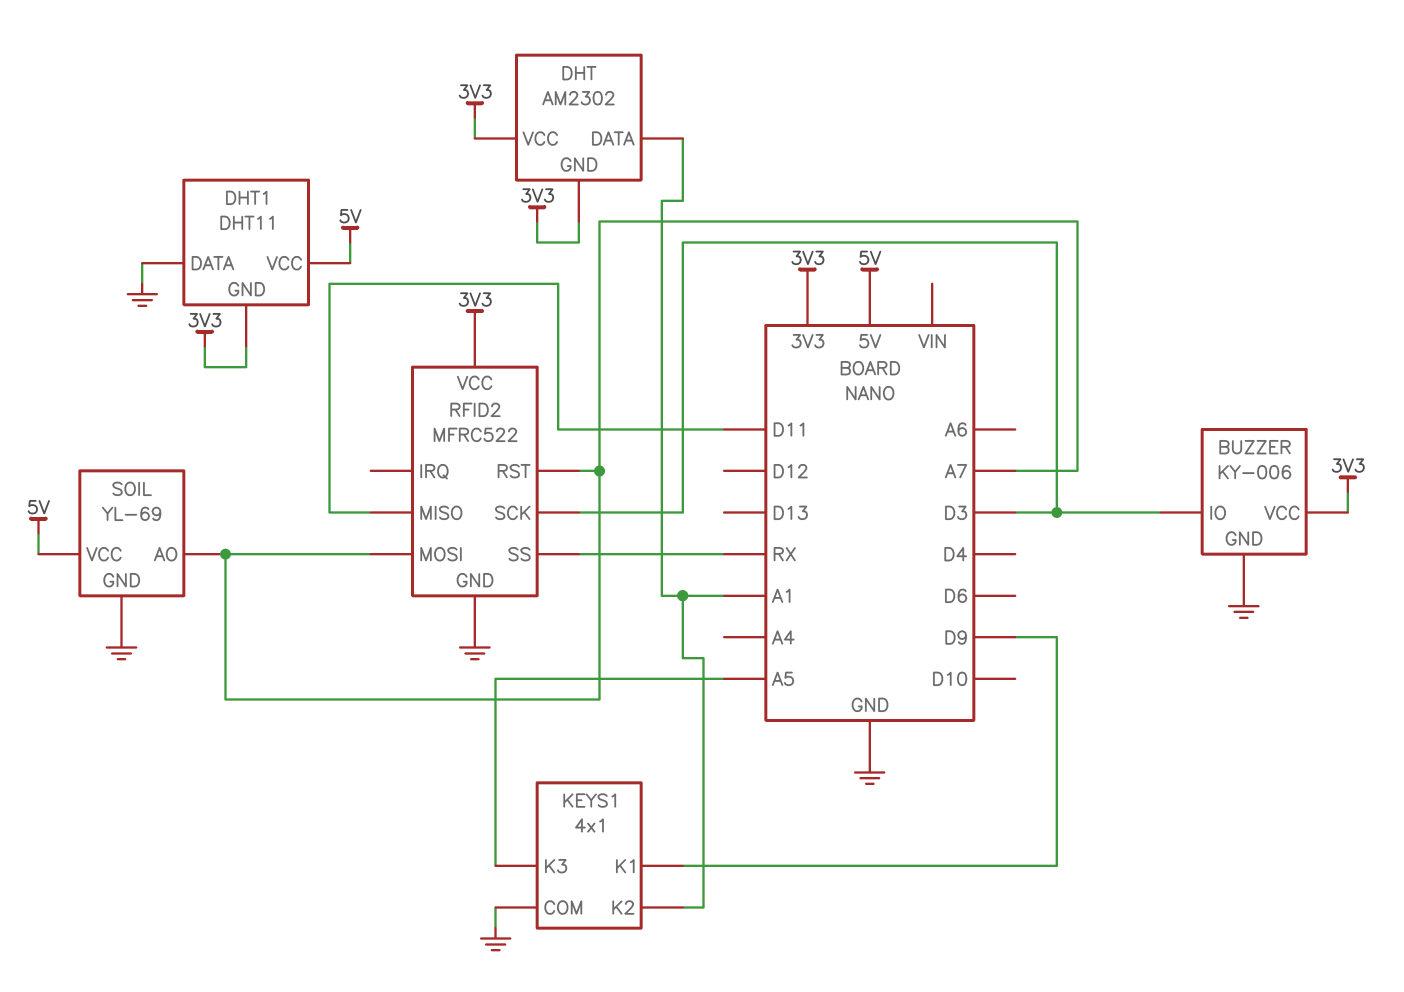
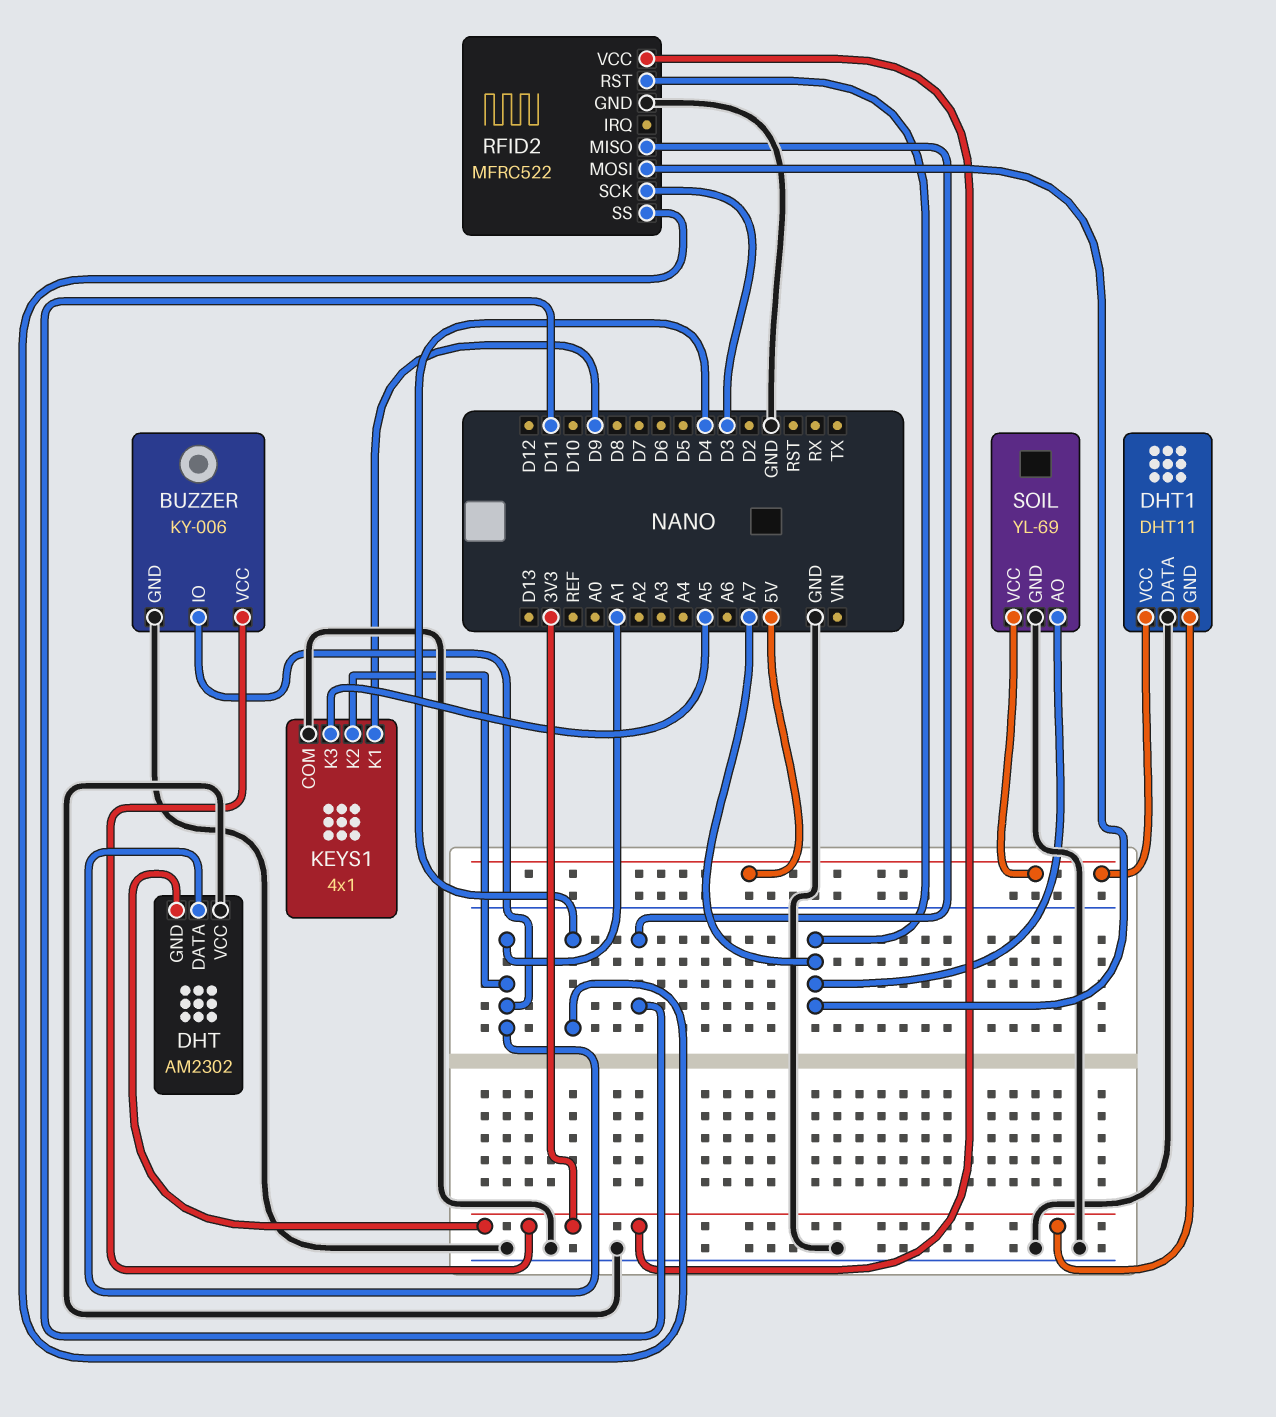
BUZZER pin IO: D3 -> A1
DHT pin VCC: 3V3 -> GND
RFID2 pin SS: RX -> D4

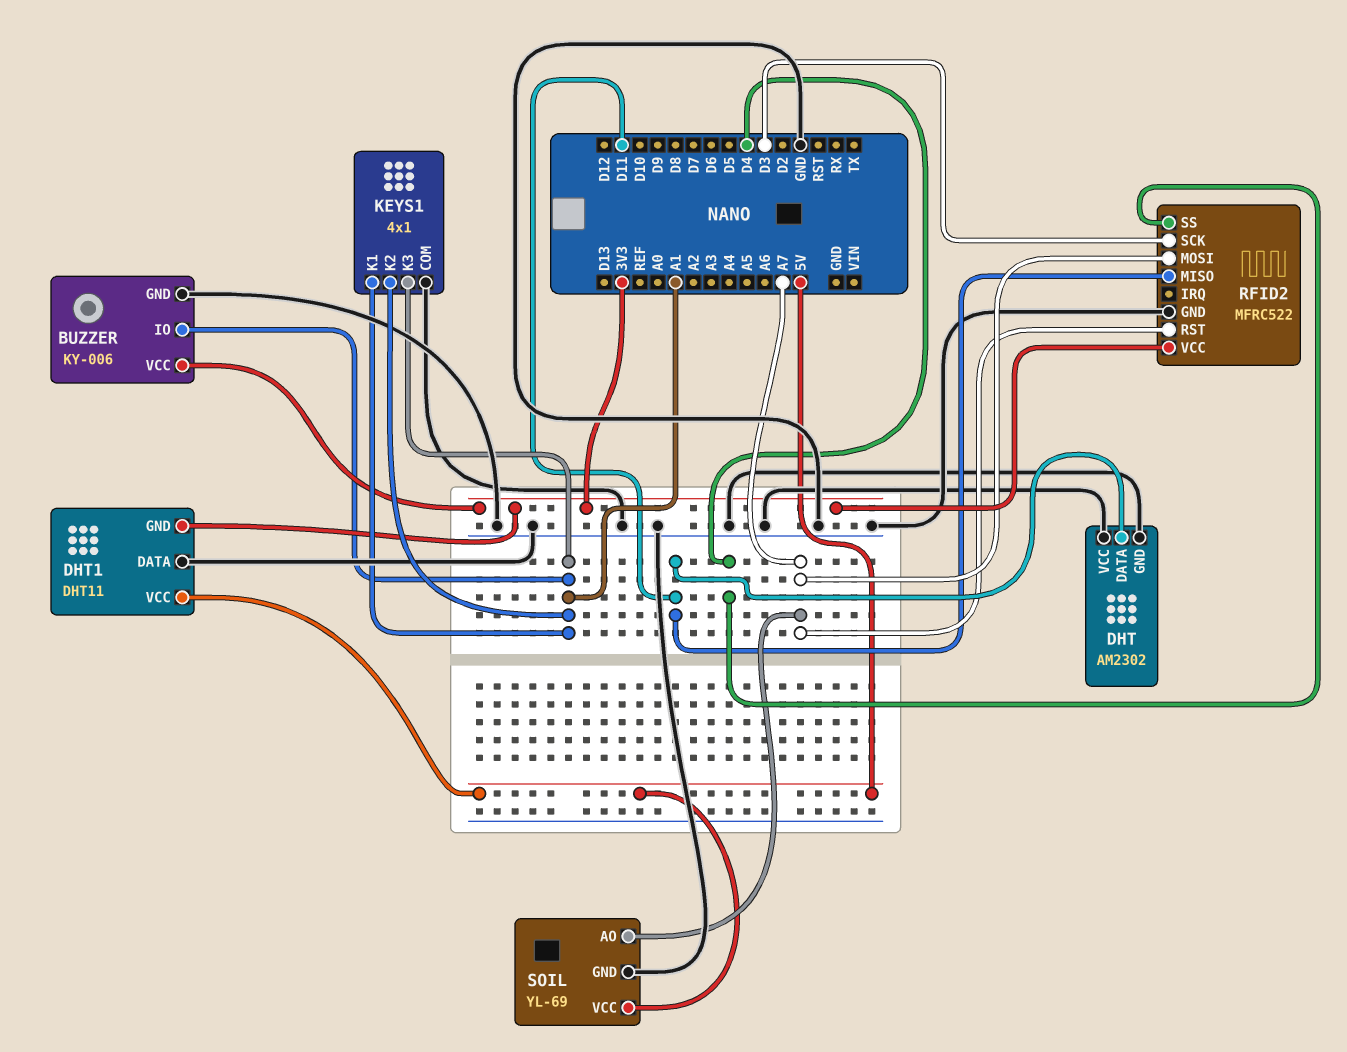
DHT pin DATA: A1 -> D11
DHT pin GND: 3V3 -> GND
KEYS1 pin K1: D9 -> A1
KEYS1 pin K3: A5 -> A1

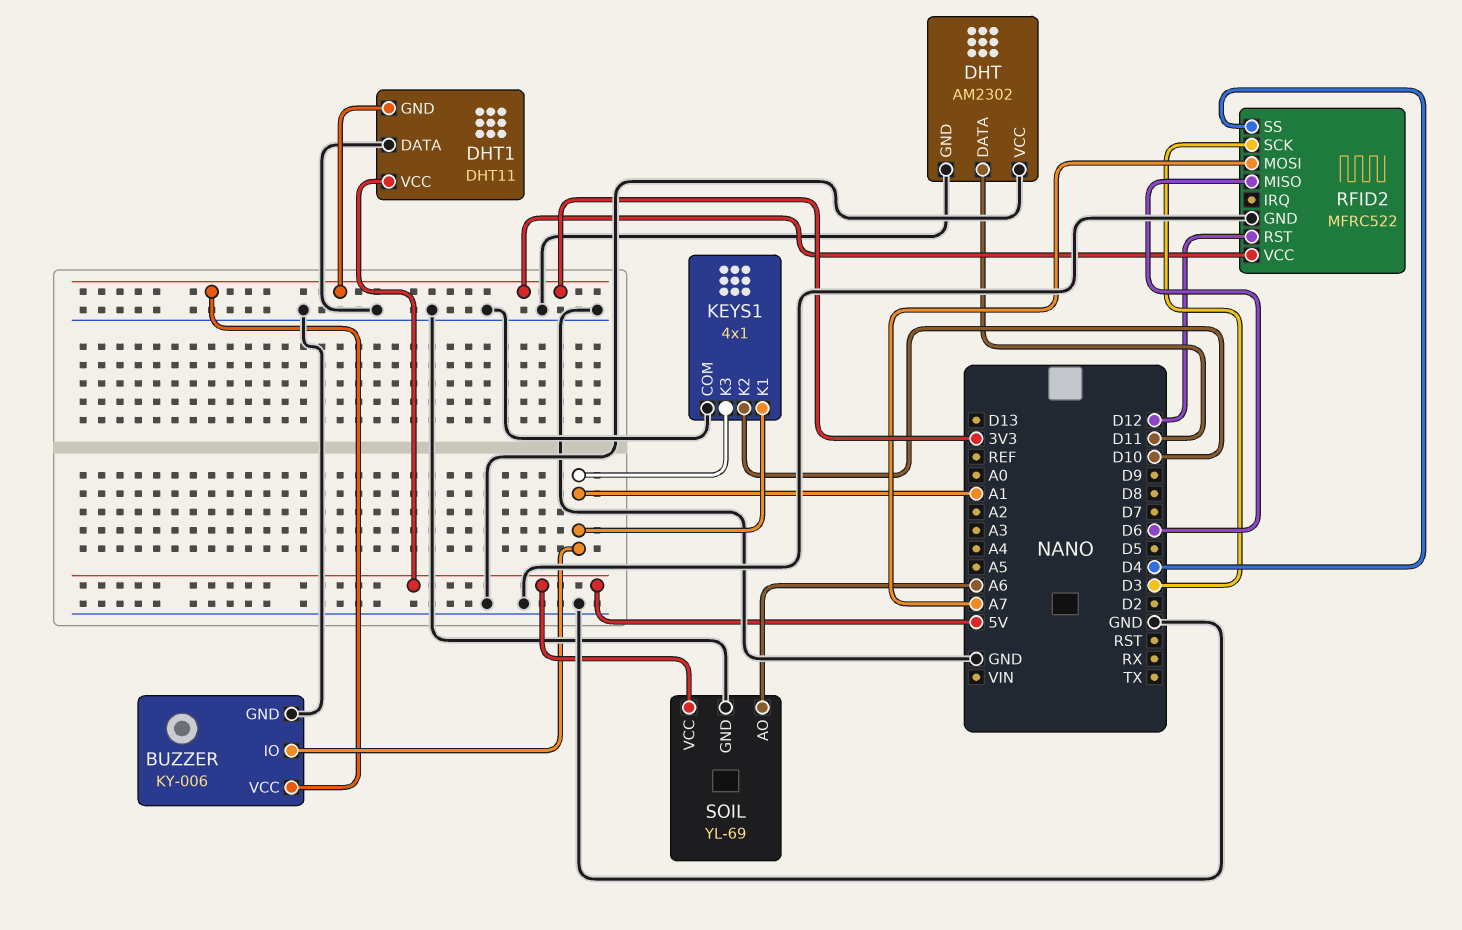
KEYS1 pin K2: A1 -> D10
RFID2 pin MISO: D11 -> D6
RFID2 pin RST: A7 -> D12
SOIL pin AO: A7 -> A6

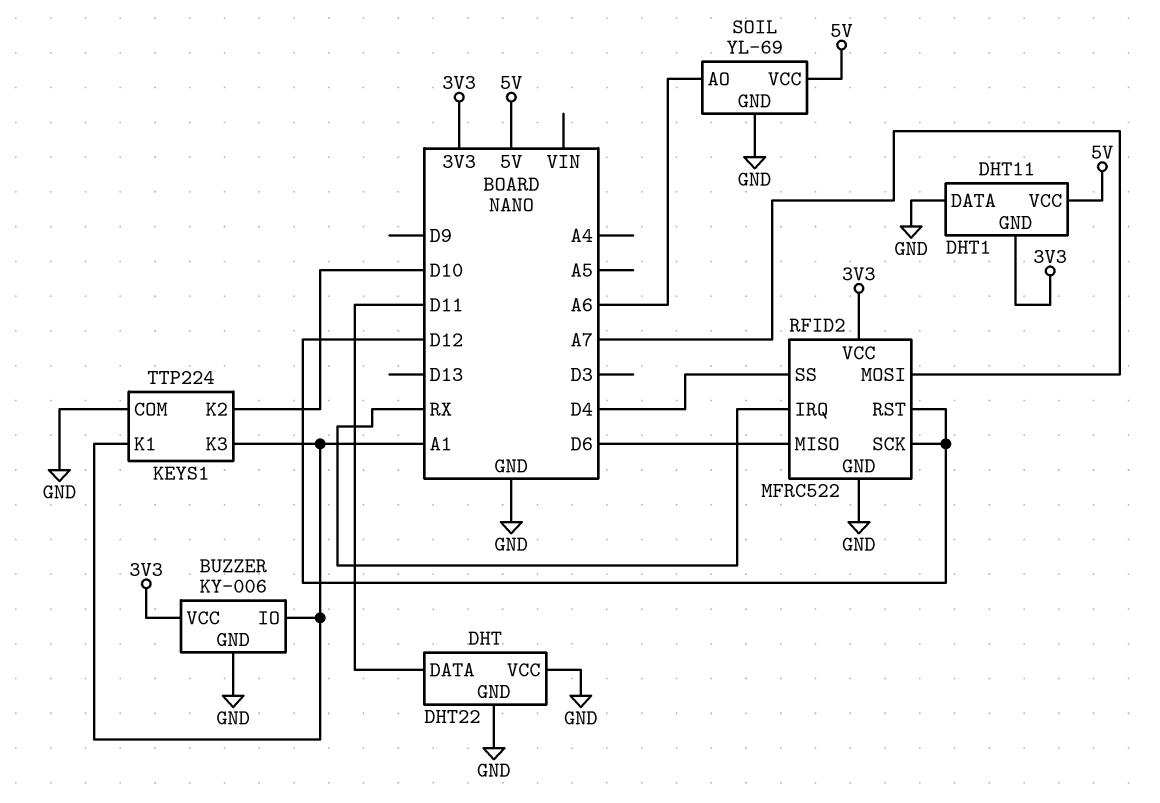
DHT: AM2302 -> DHT22
KEYS1: 4x1 -> TTP224
RFID2 pin IRQ: none -> RX
RFID2 pin SCK: D3 -> D12

